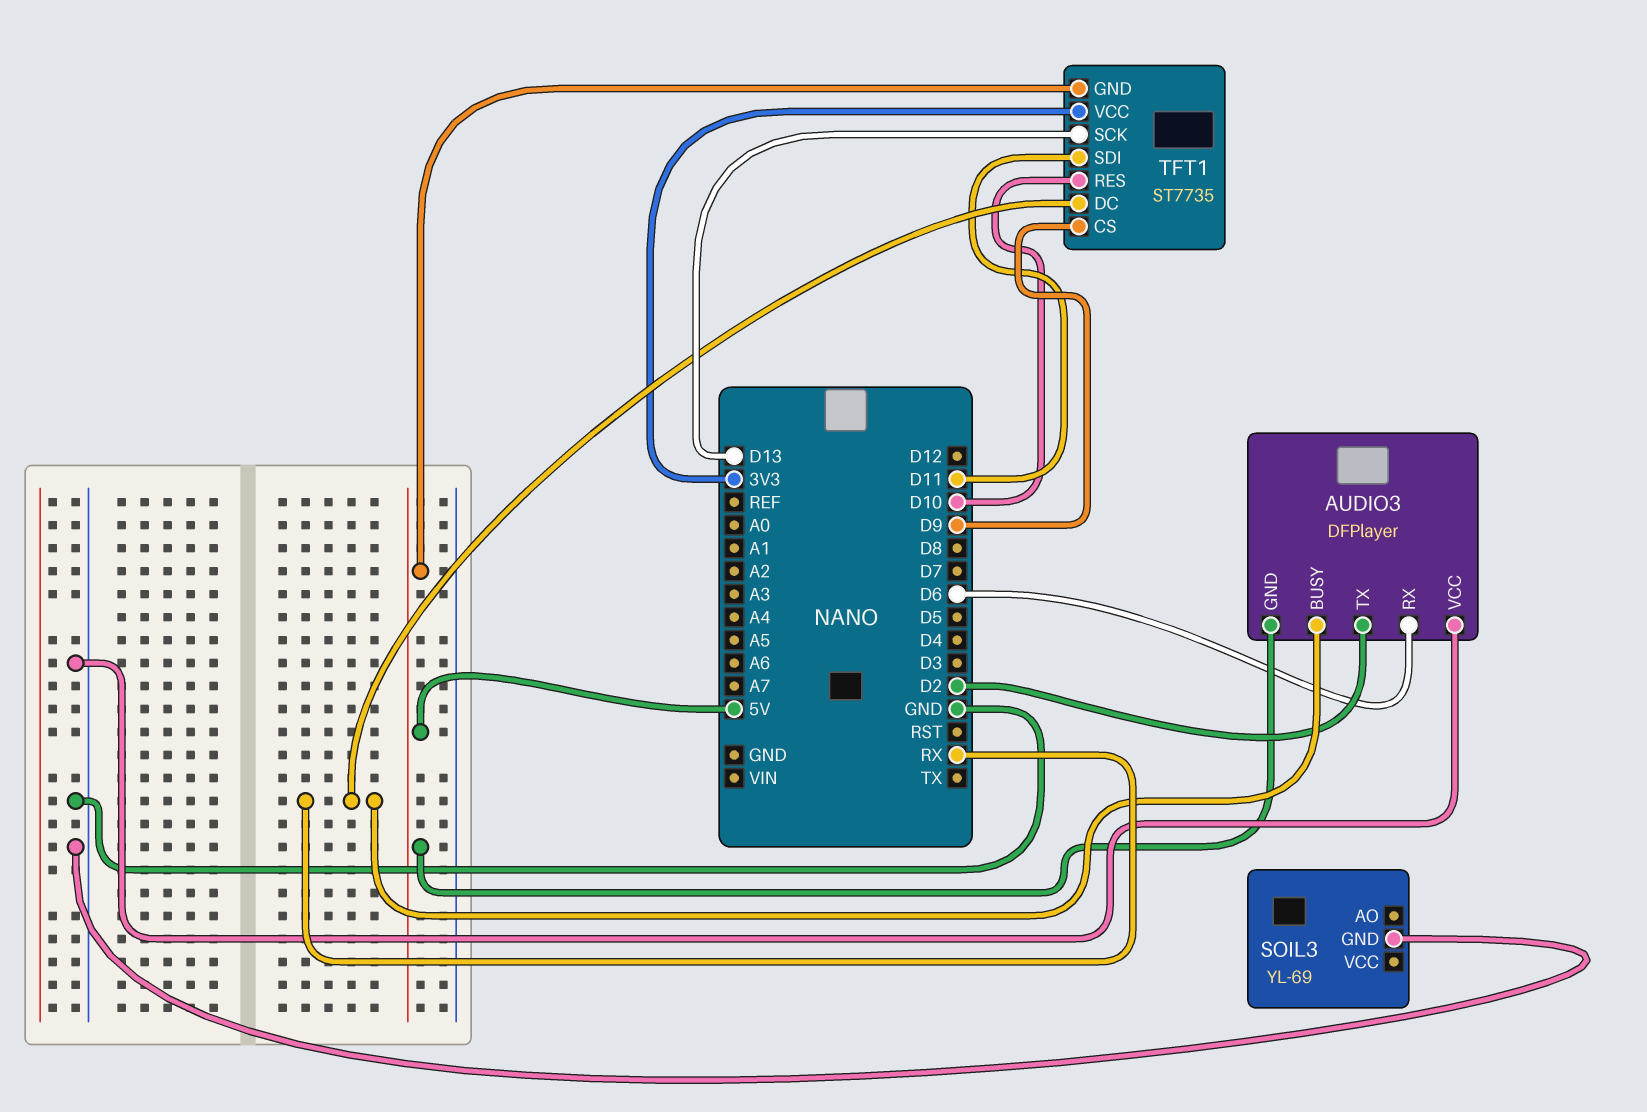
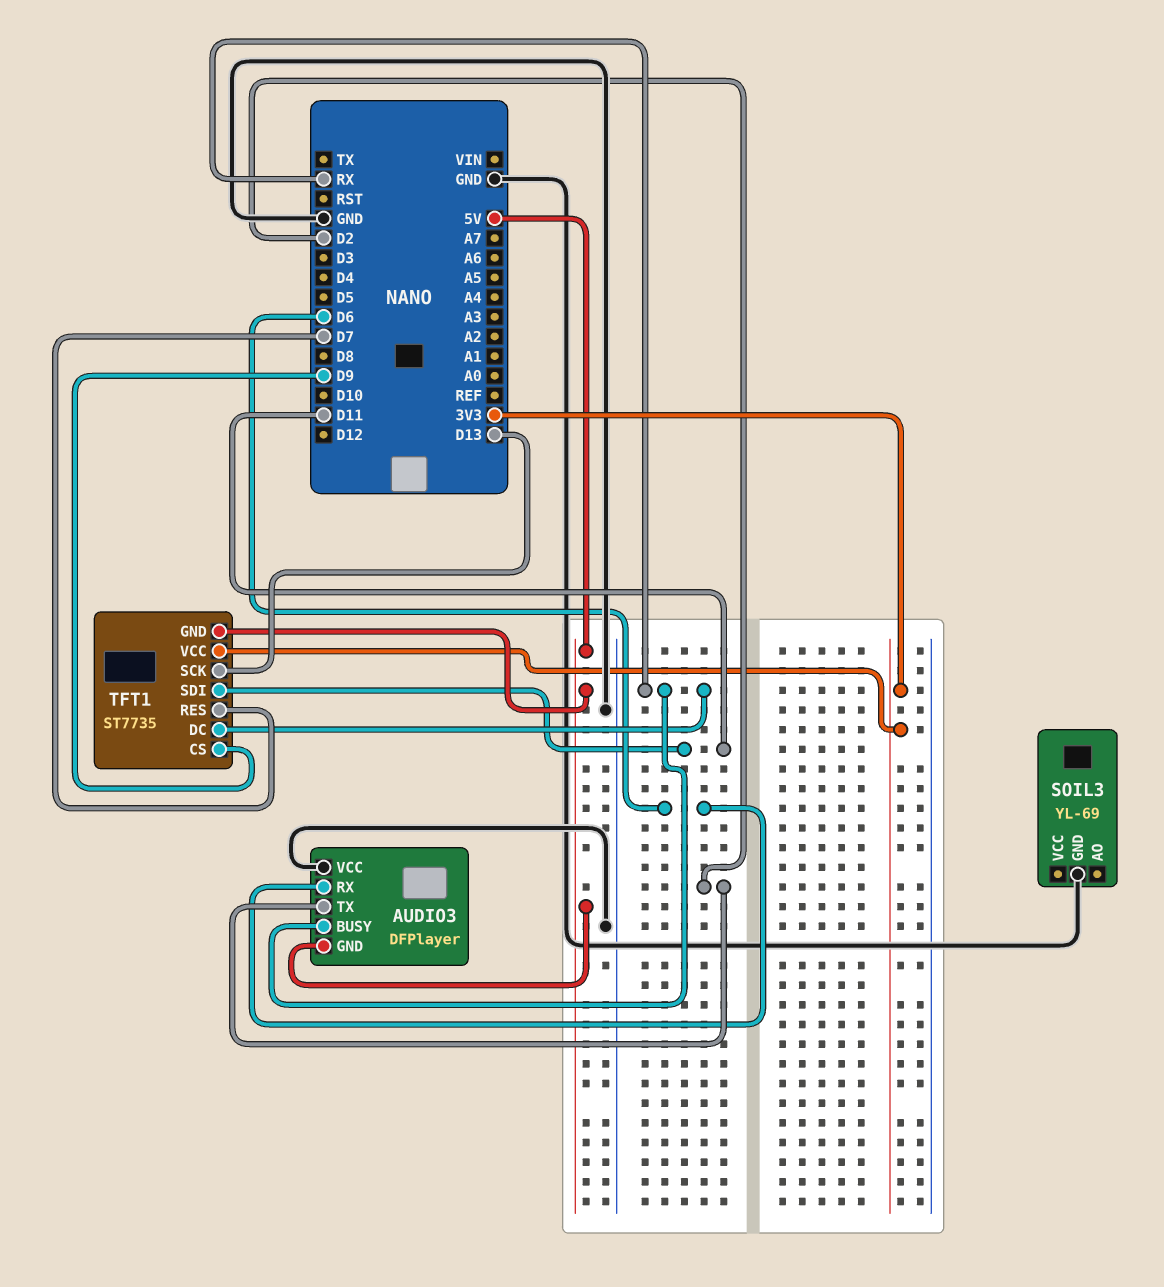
TFT1 pin RES: D10 -> D7

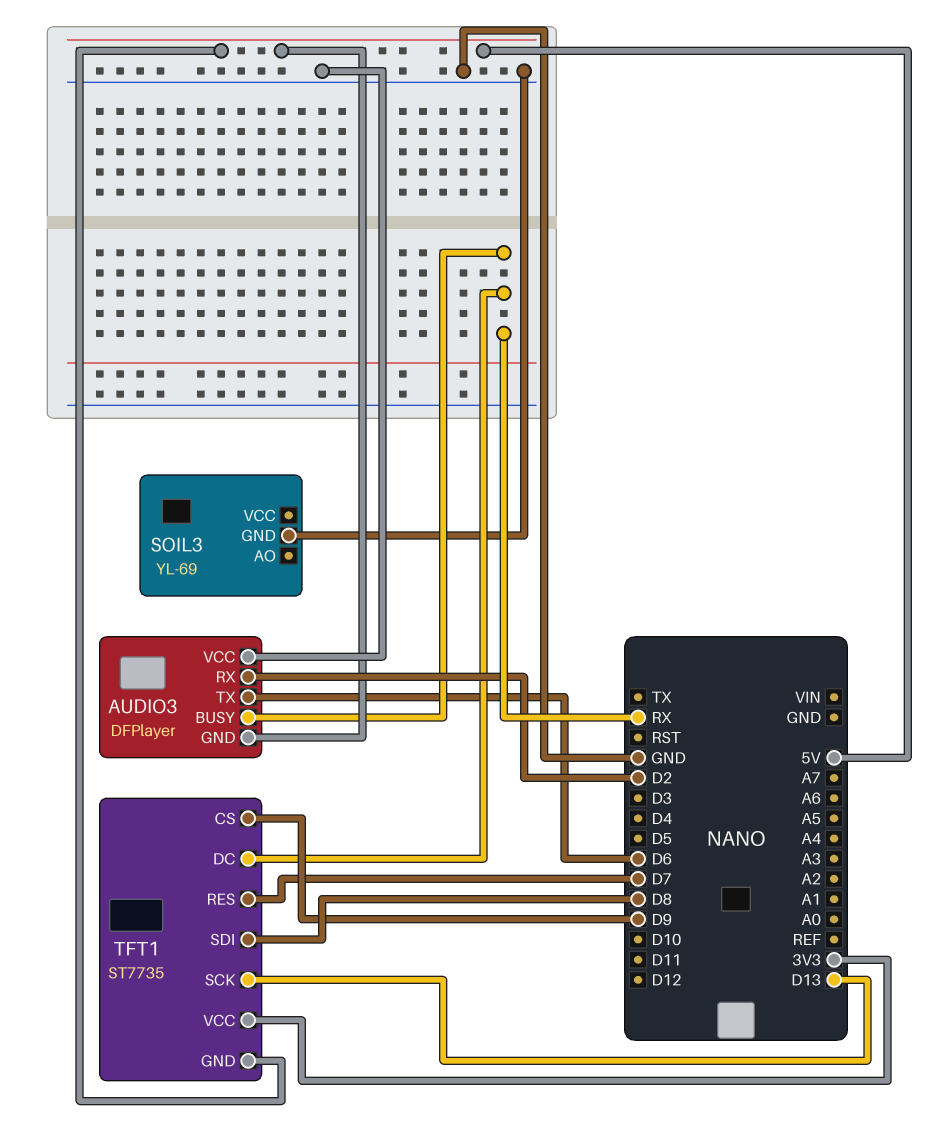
AUDIO3 pin RX: D6 -> D2
AUDIO3 pin TX: D2 -> D6
TFT1 pin SDI: D11 -> D8

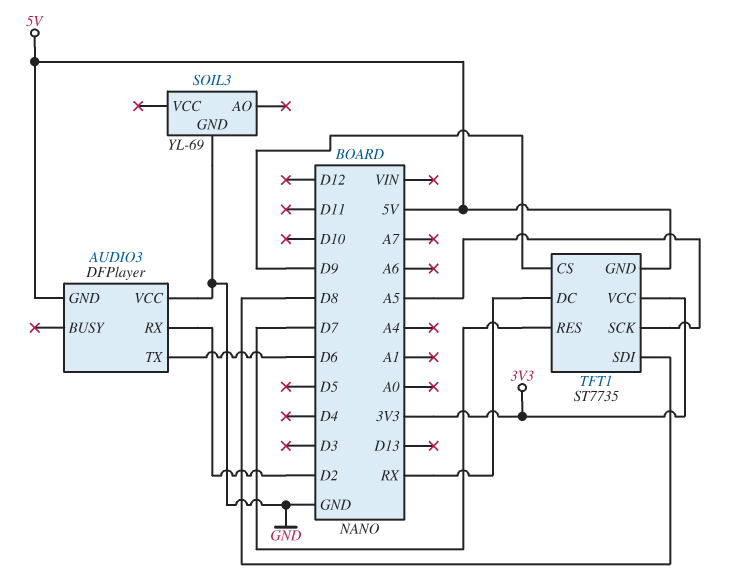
AUDIO3 pin BUSY: RX -> none
TFT1 pin SCK: D13 -> A5

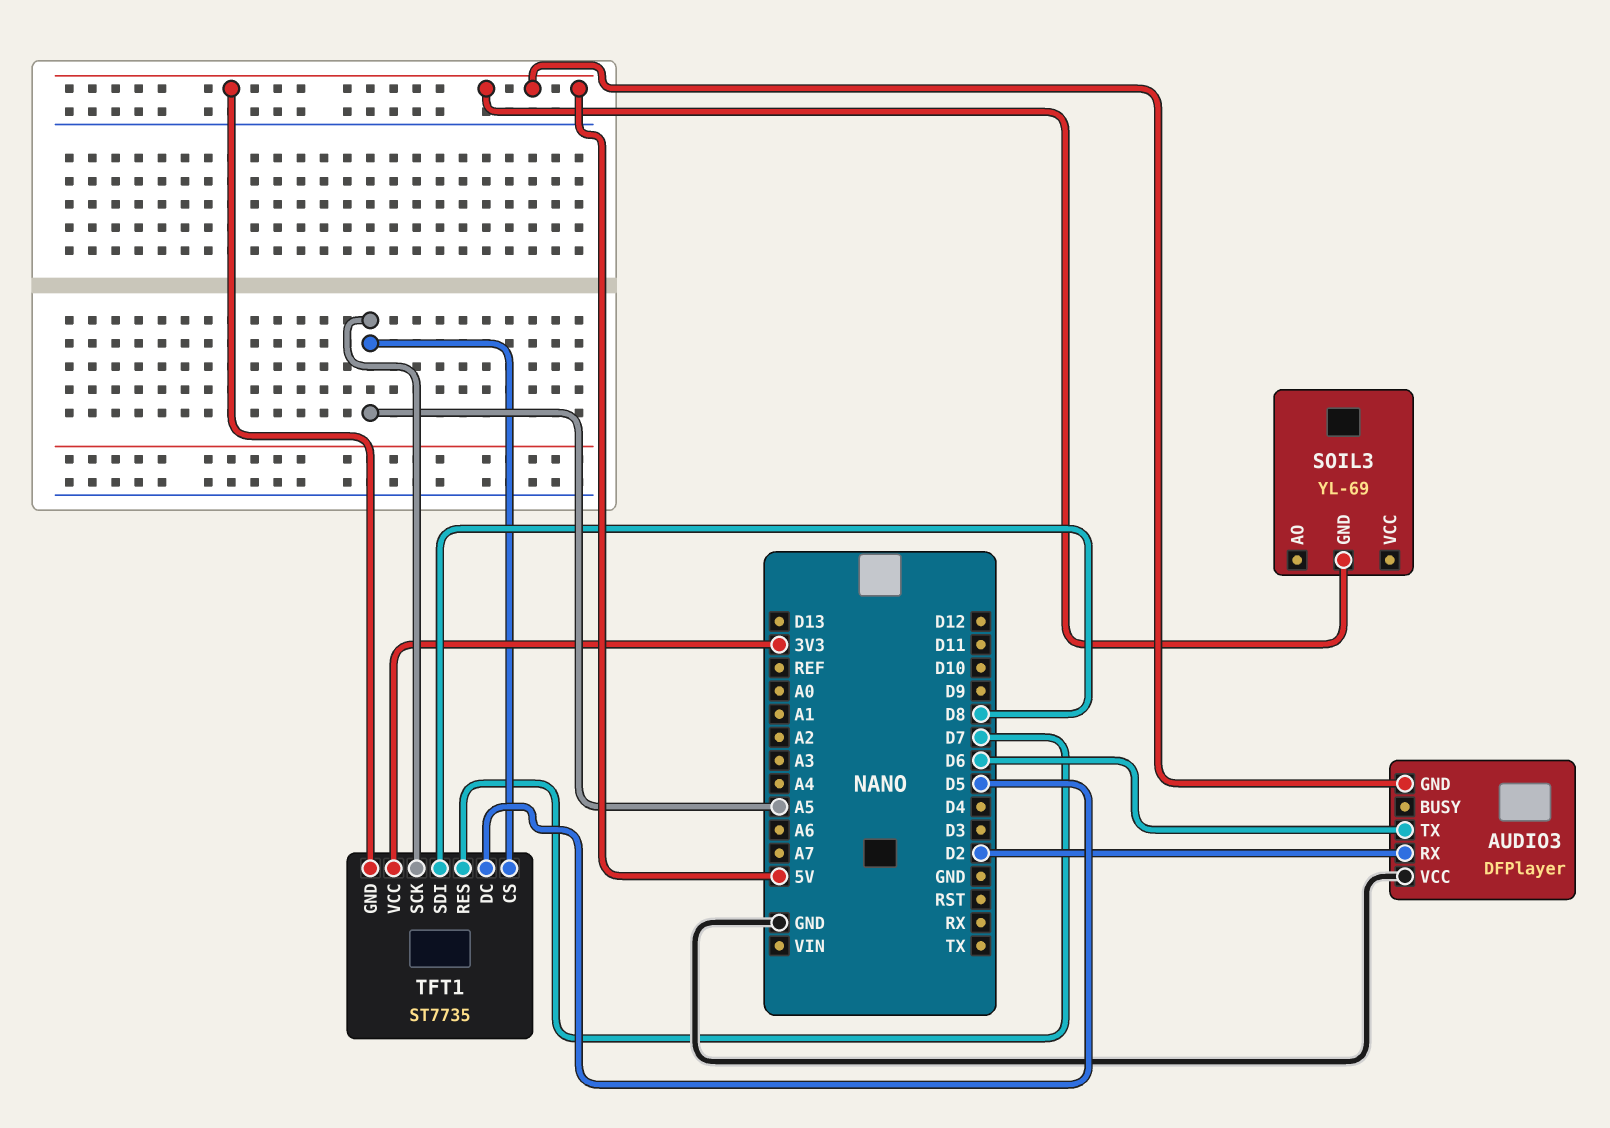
SOIL3 pin GND: GND -> 5V
TFT1 pin CS: D9 -> A5
TFT1 pin DC: RX -> D5

